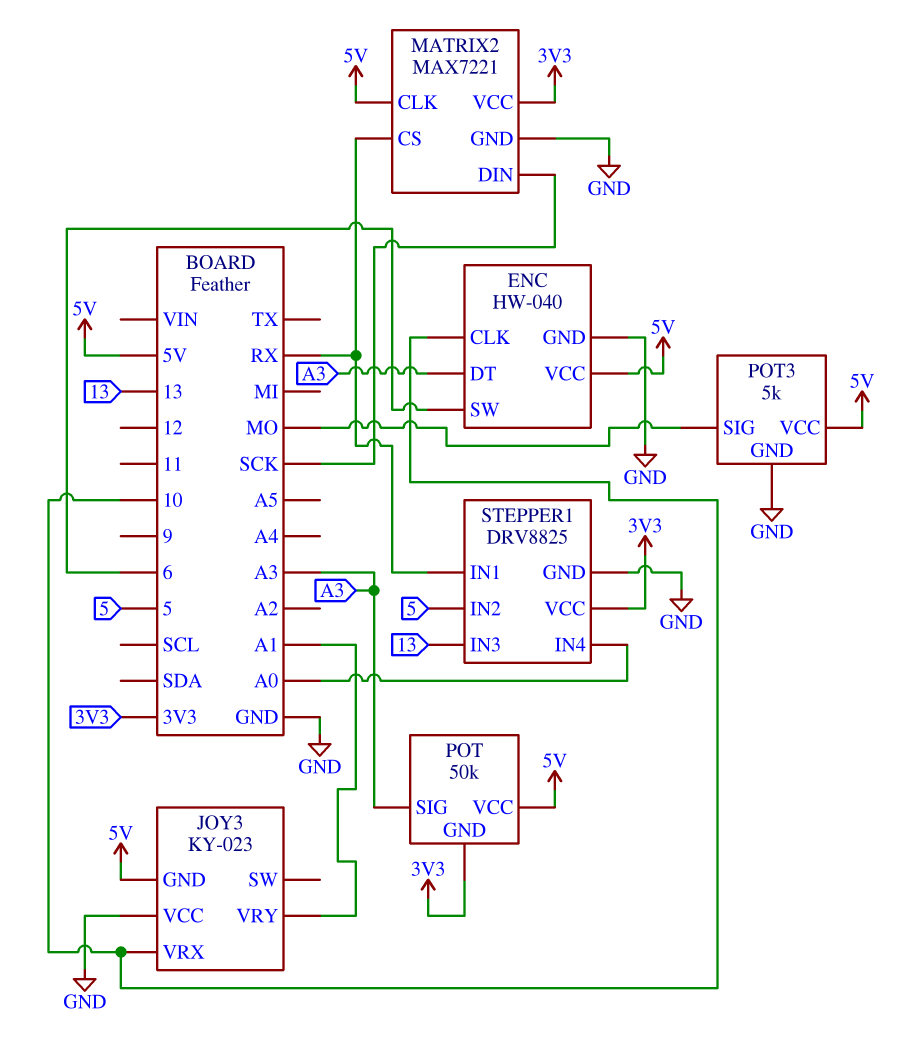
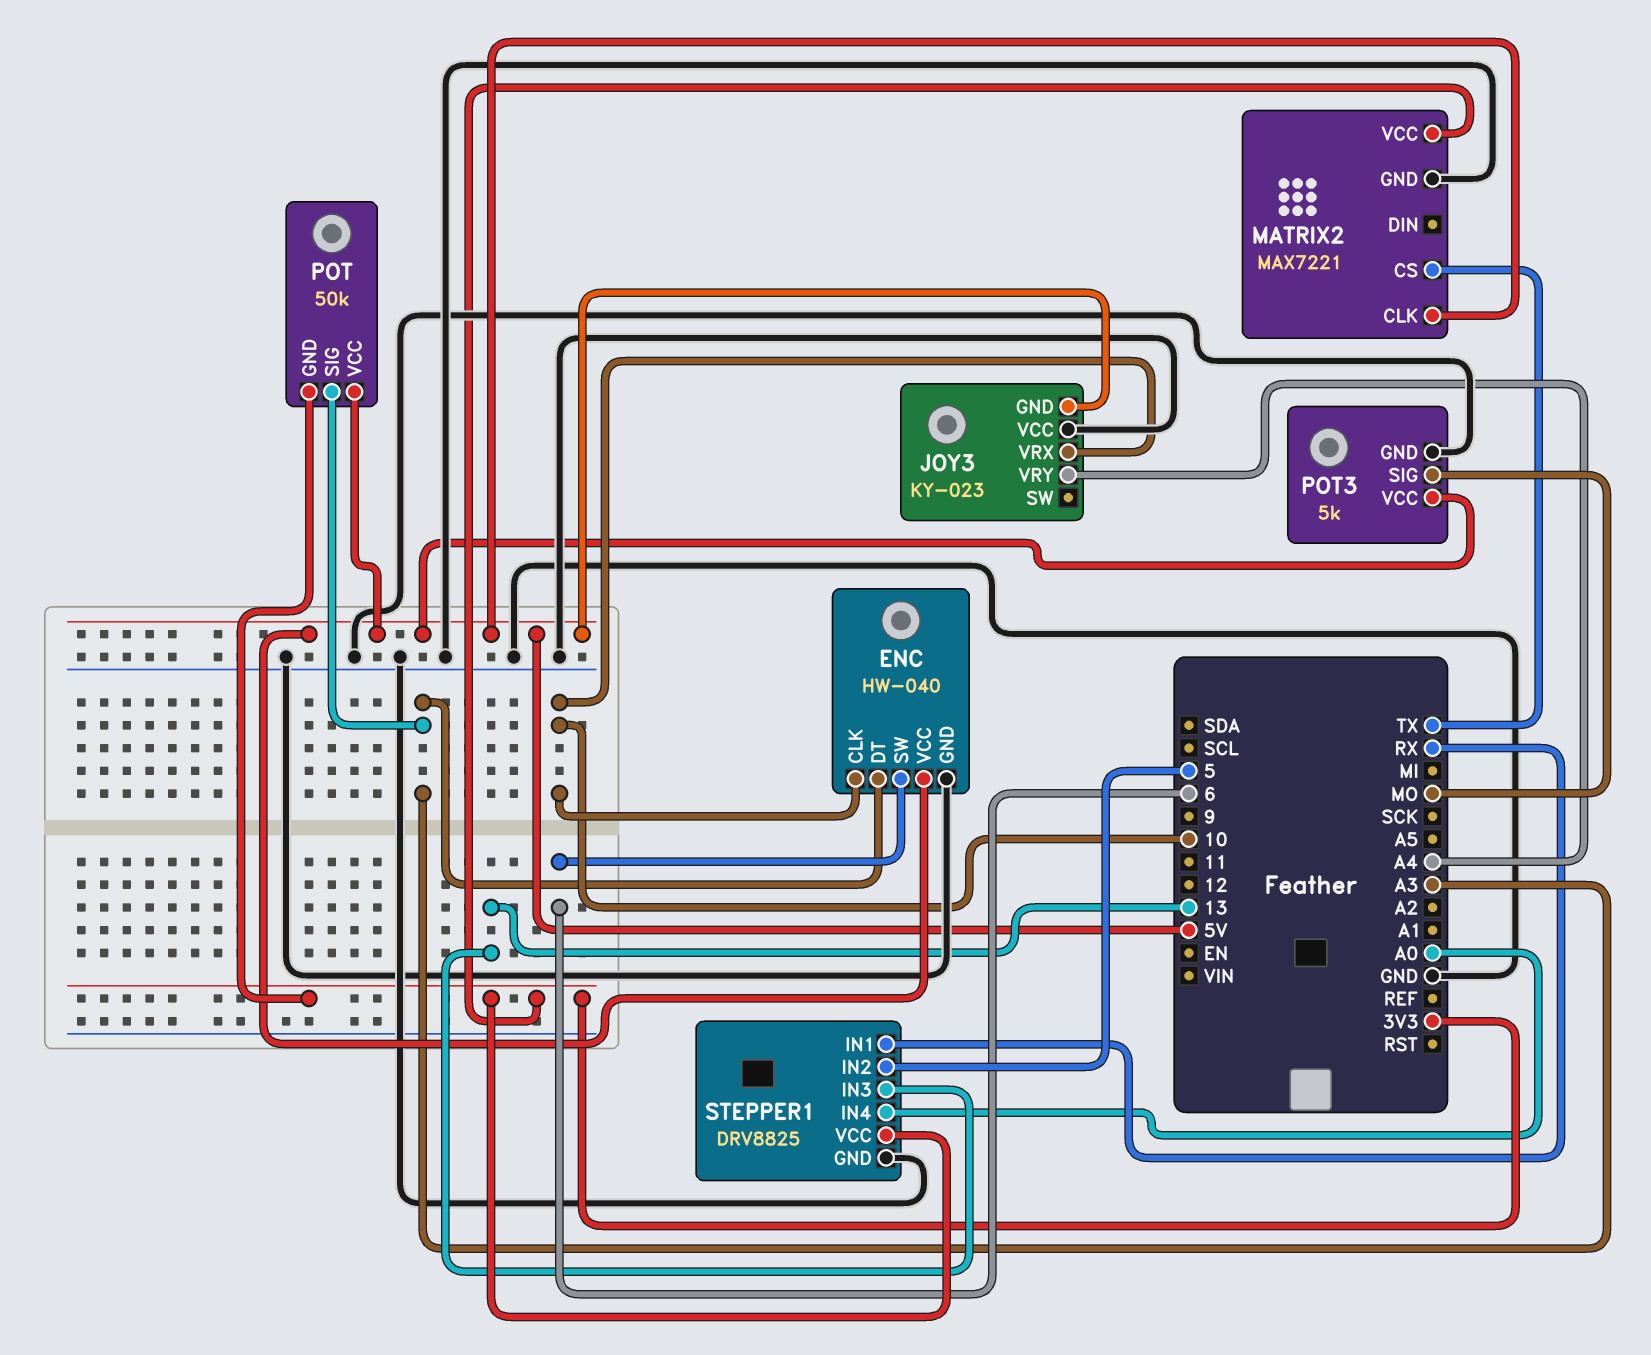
JOY3 pin VRY: A1 -> A4
MATRIX2 pin CS: RX -> TX
MATRIX2 pin DIN: SCK -> none

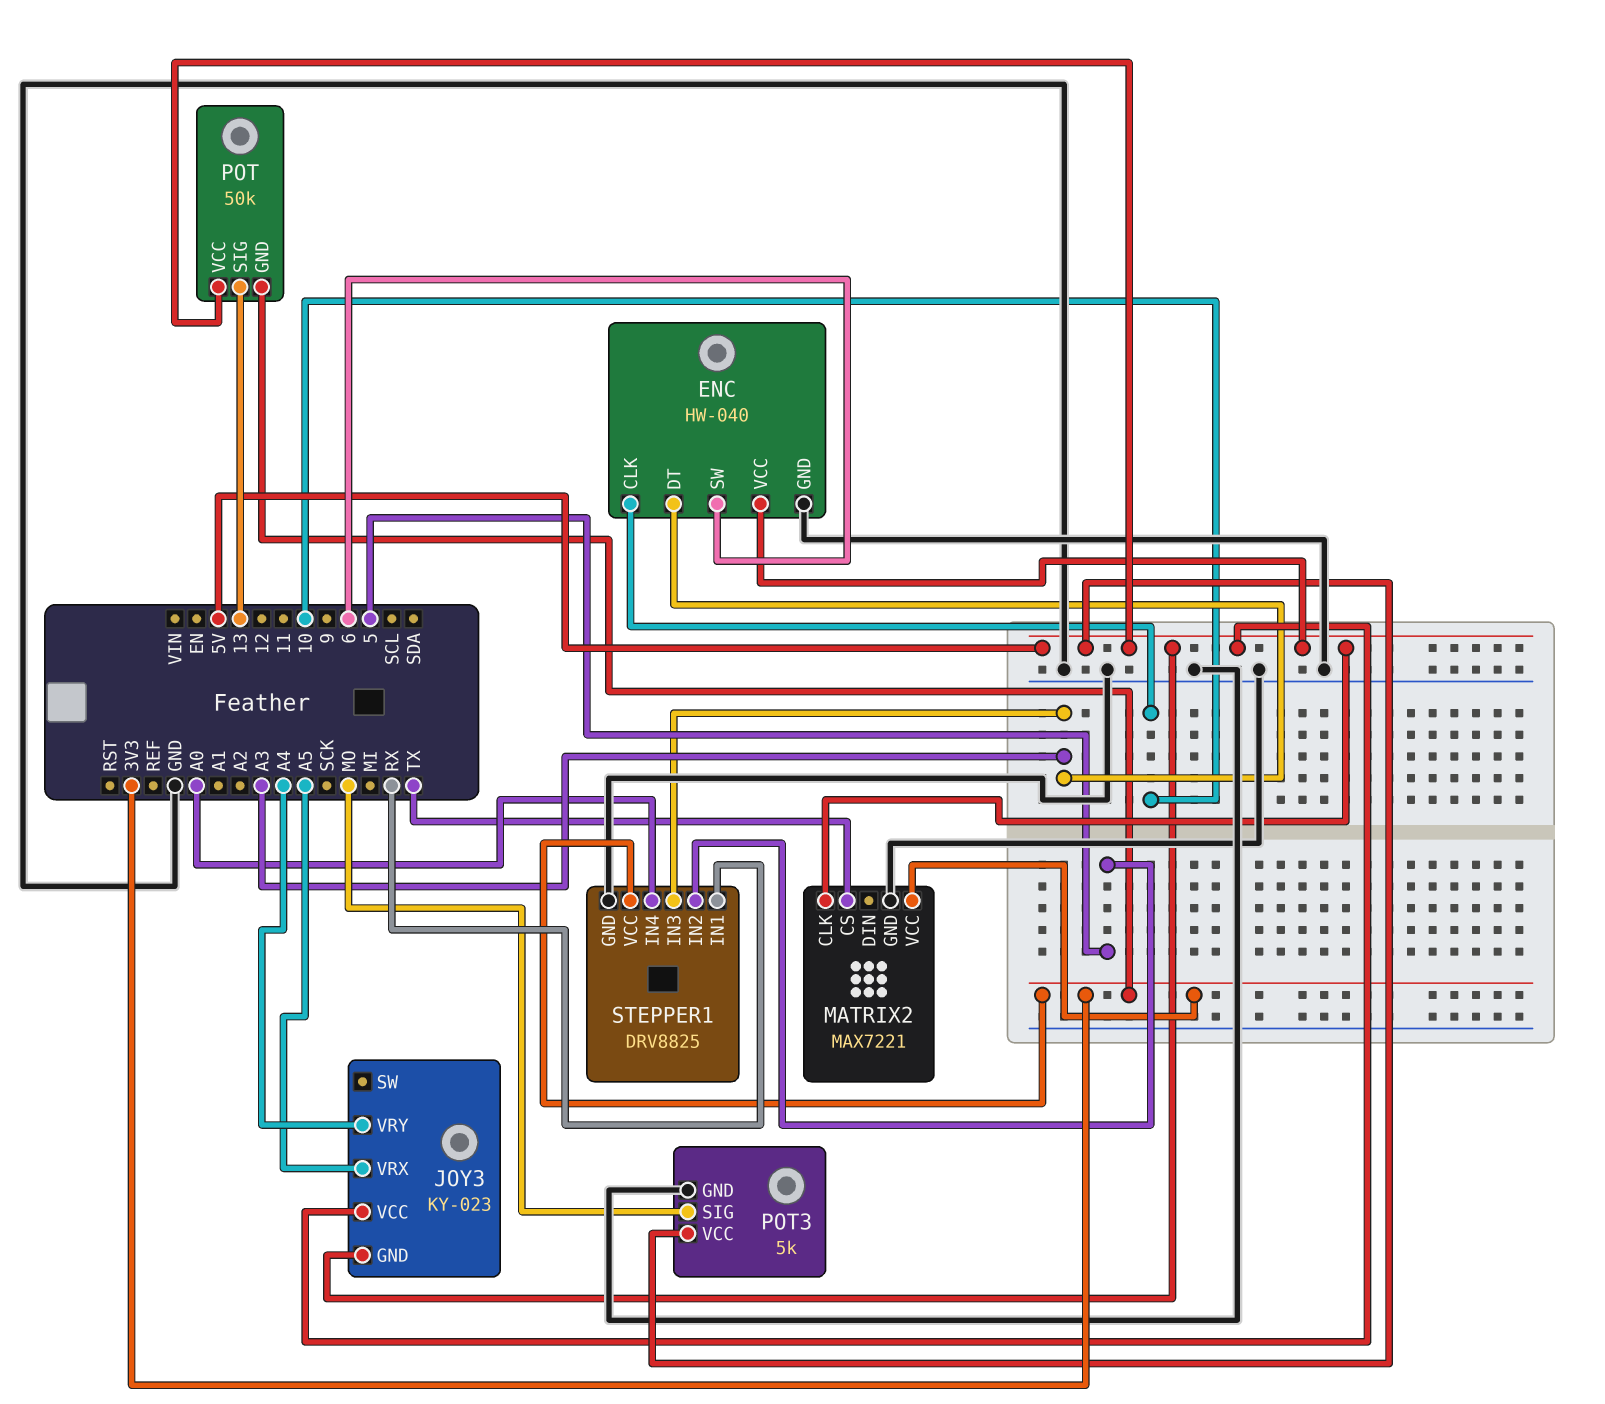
JOY3 pin VCC: GND -> 5V
JOY3 pin VRX: 10 -> A5
POT pin SIG: A3 -> 13
STEPPER1 pin IN3: 13 -> A3

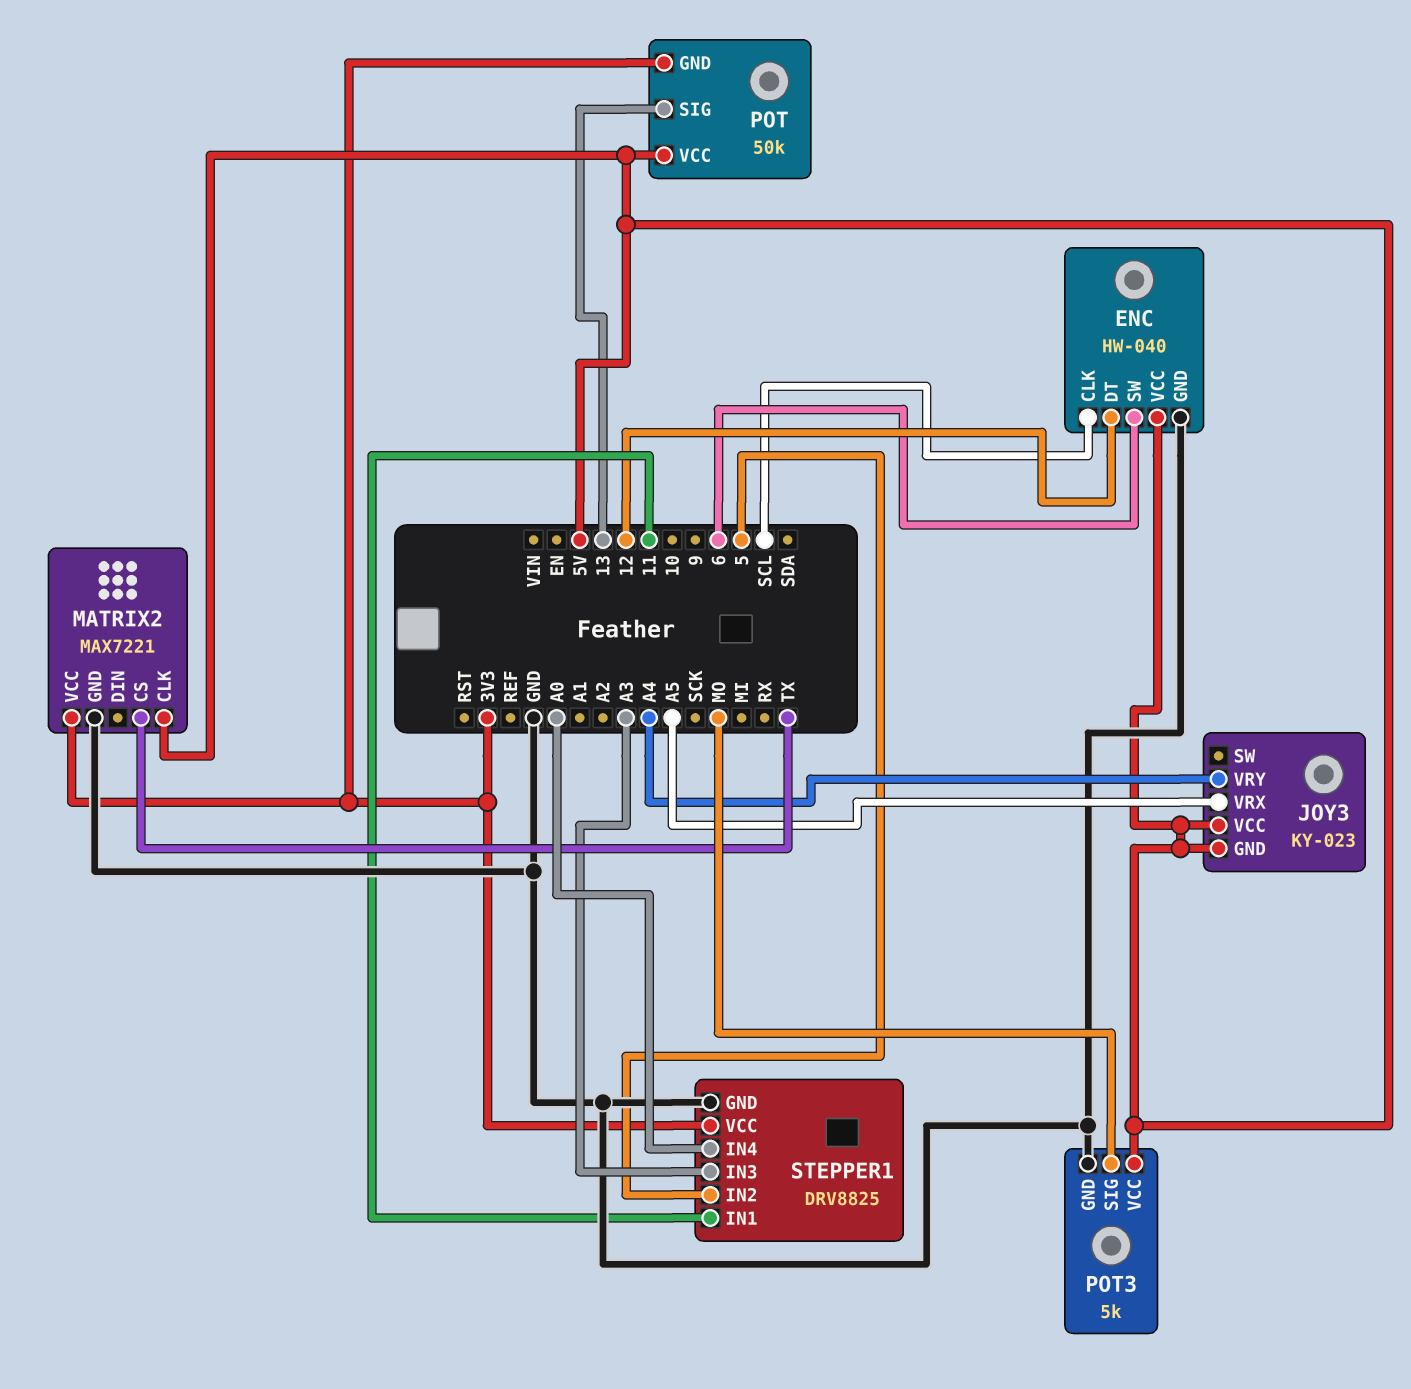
ENC pin CLK: 10 -> SCL
ENC pin DT: A3 -> 12
STEPPER1 pin IN1: RX -> 11

